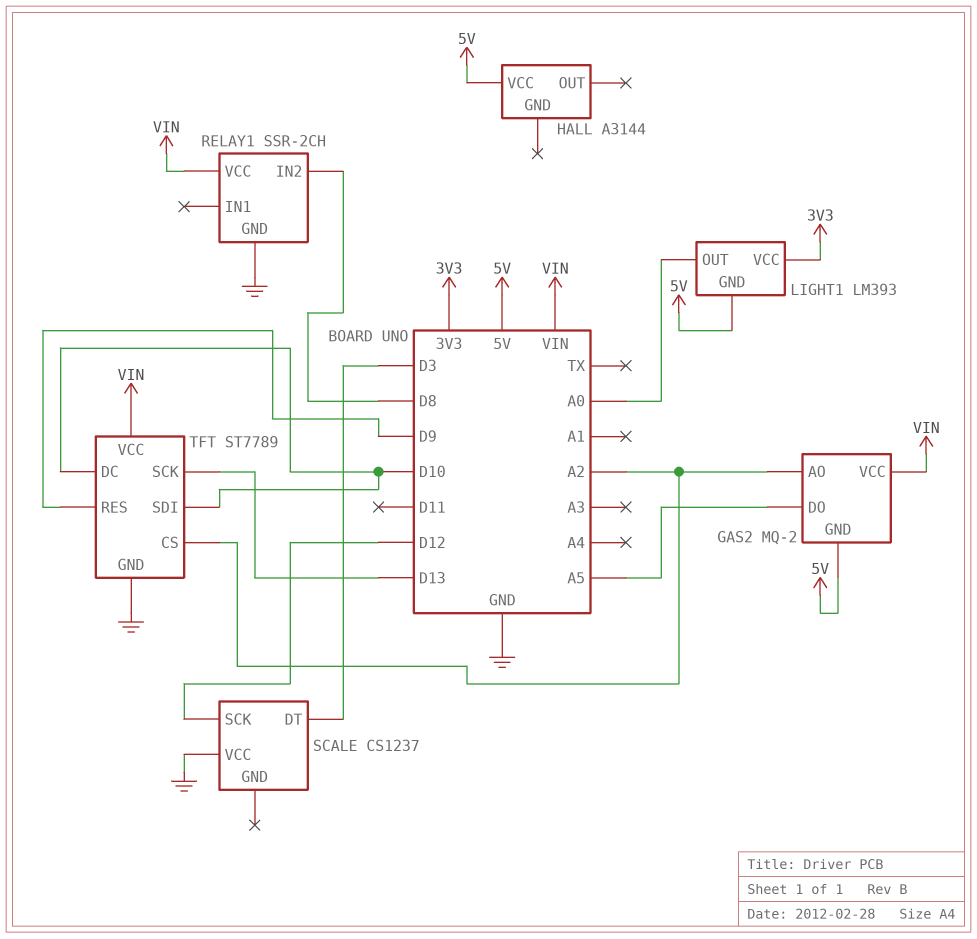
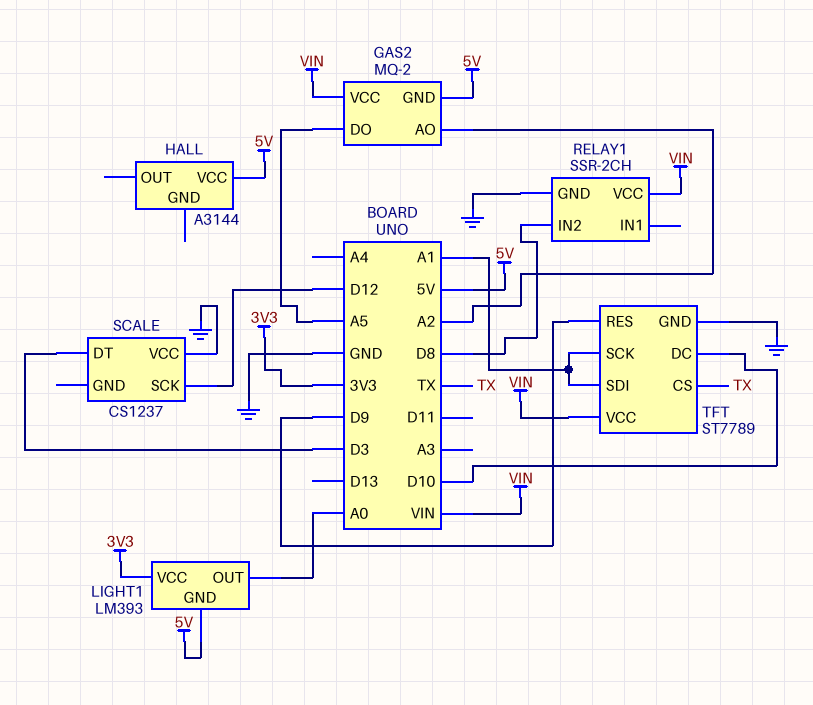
TFT pin CS: A2 -> TX
TFT pin SCK: D13 -> A1
TFT pin SDI: D10 -> A1

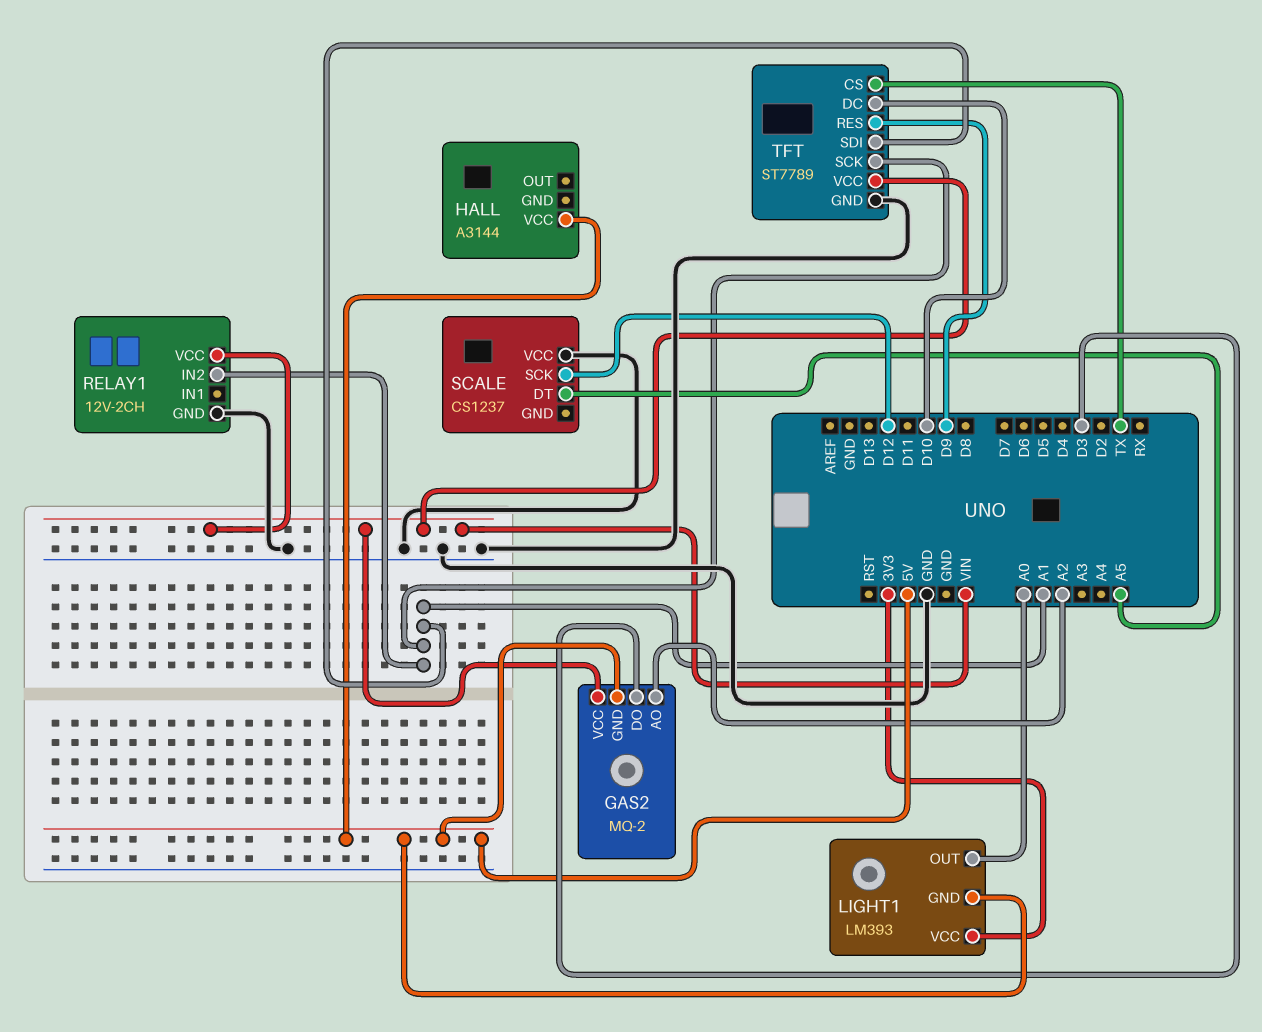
GAS2 pin DO: A5 -> D3
RELAY1: SSR-2CH -> 12V-2CH
RELAY1 pin IN2: D8 -> A1
SCALE pin DT: D3 -> A5

